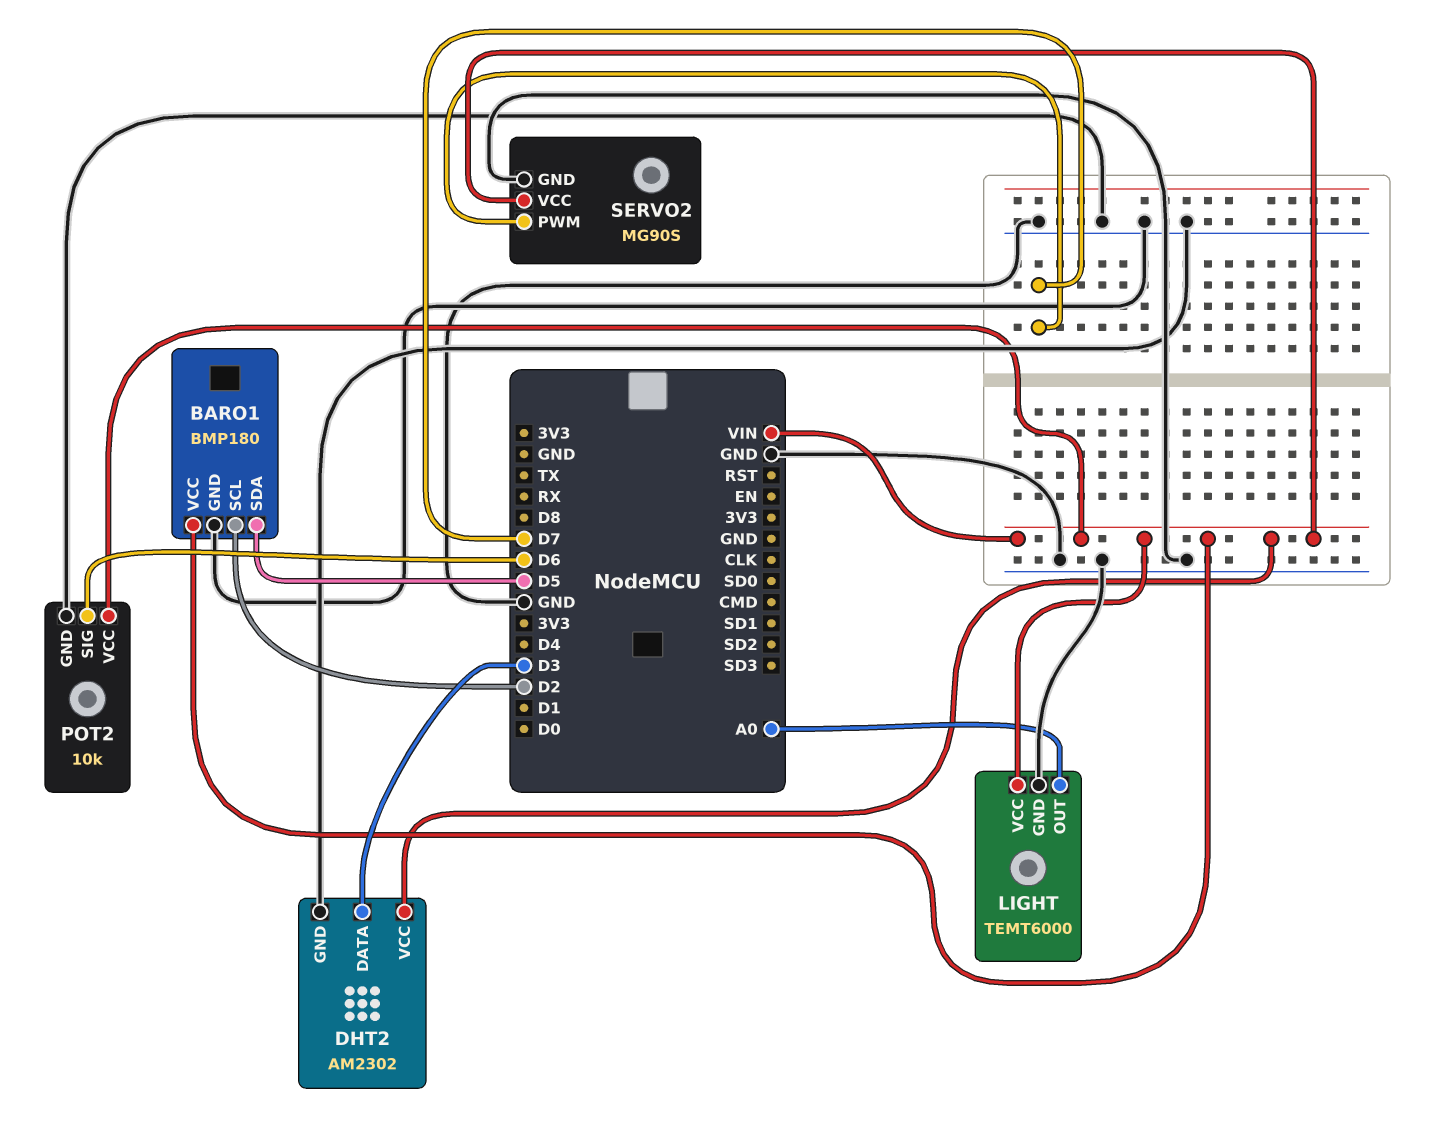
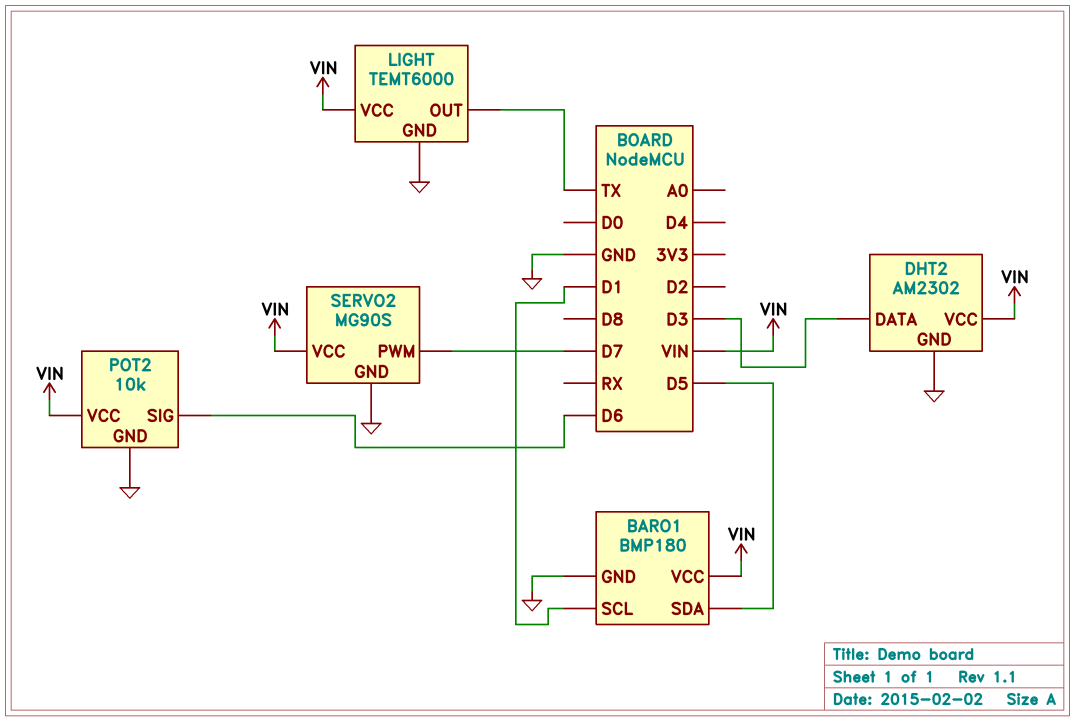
BARO1 pin SCL: D2 -> D1
LIGHT pin OUT: A0 -> TX

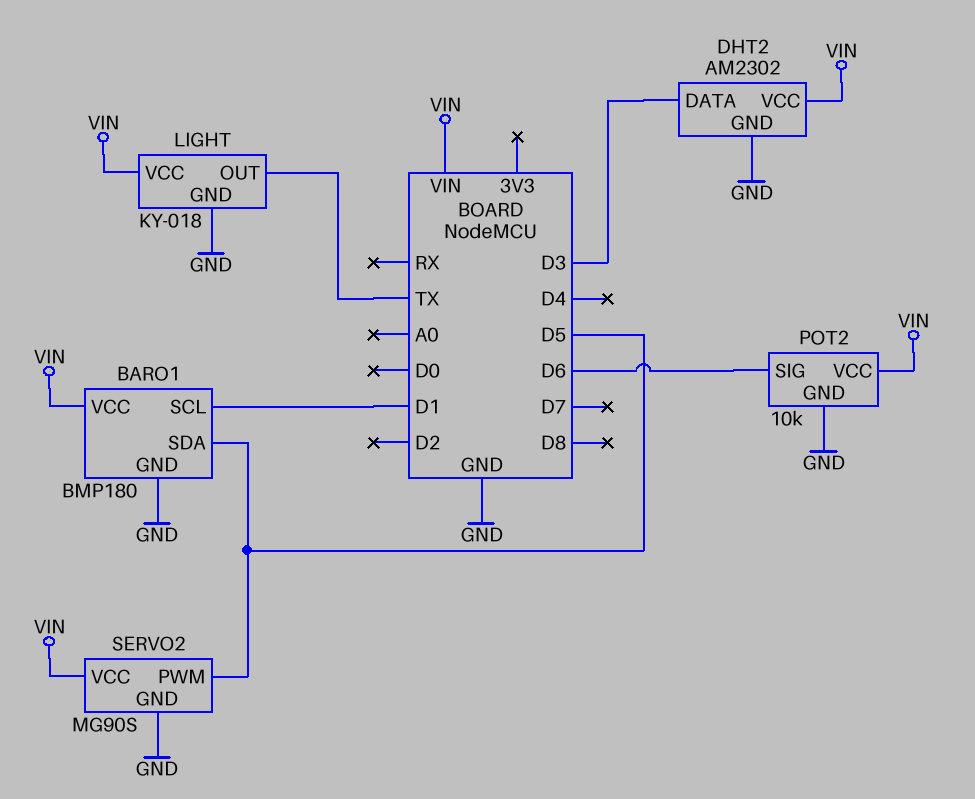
LIGHT: TEMT6000 -> KY-018
SERVO2 pin PWM: D7 -> D5

